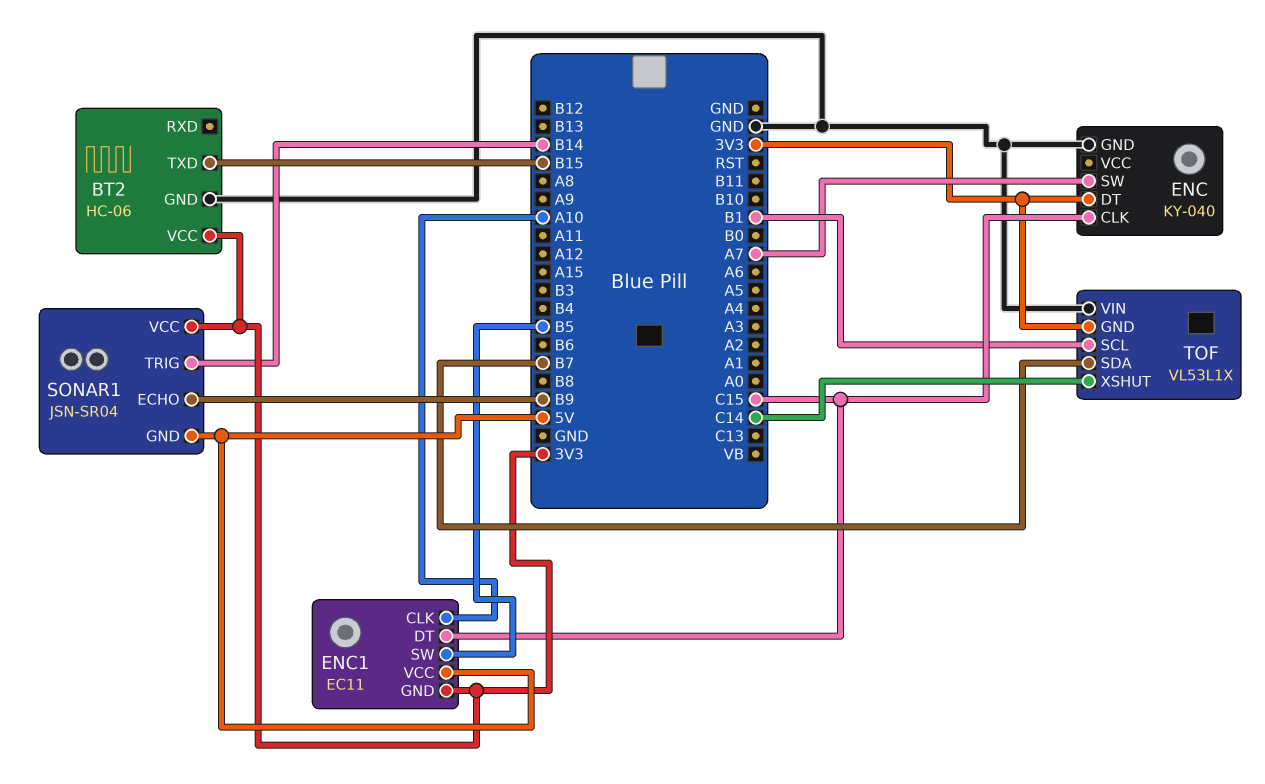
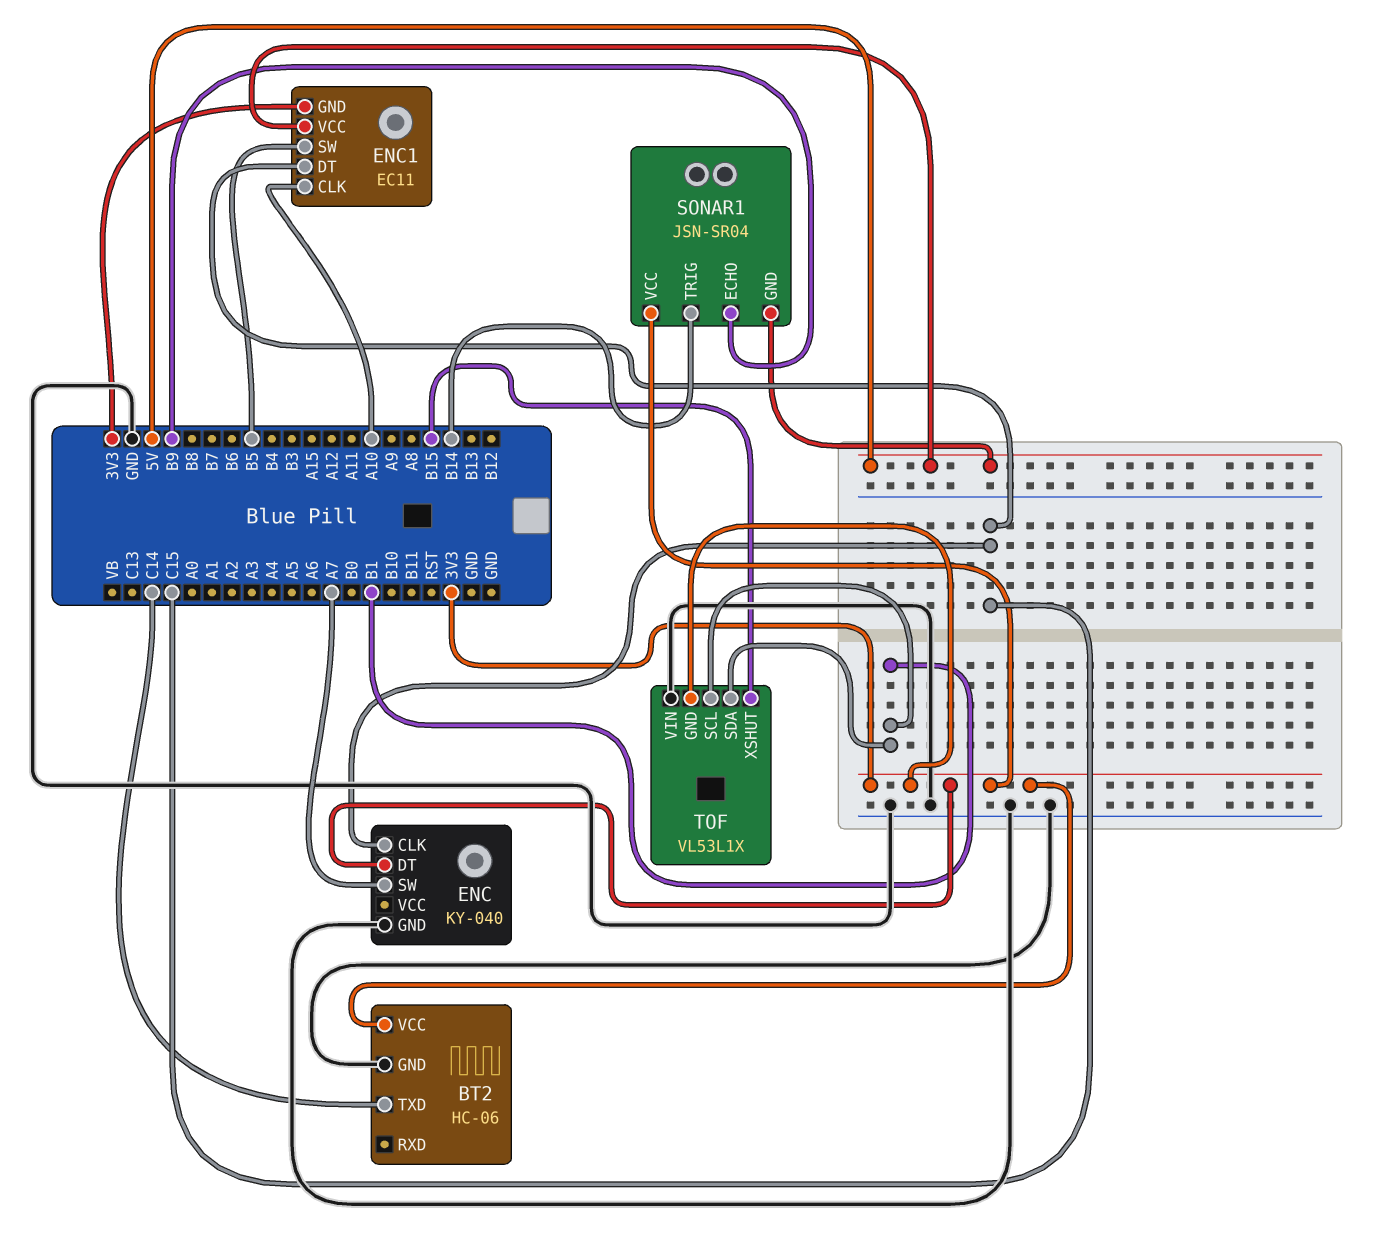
BT2 pin TXD: B15 -> C14
TOF pin SDA: B7 -> B1
TOF pin XSHUT: C14 -> B15

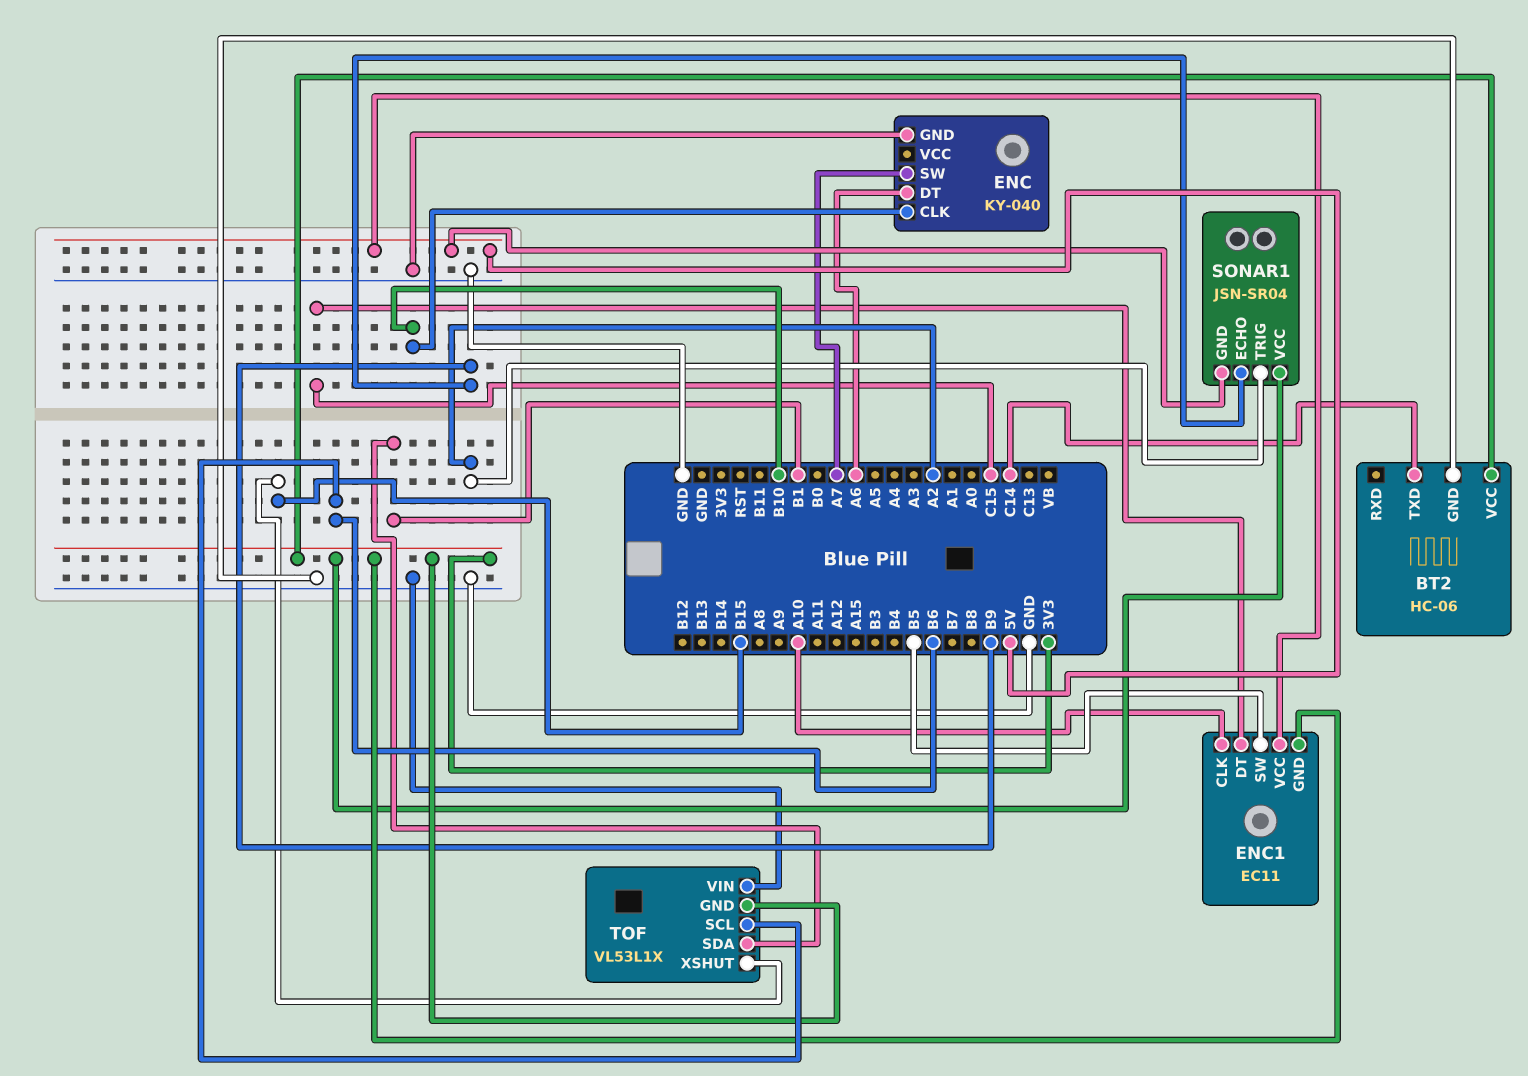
ENC pin CLK: C15 -> B10
ENC pin DT: 3V3 -> A6
SONAR1 pin TRIG: B14 -> A2
TOF pin SCL: B1 -> B6

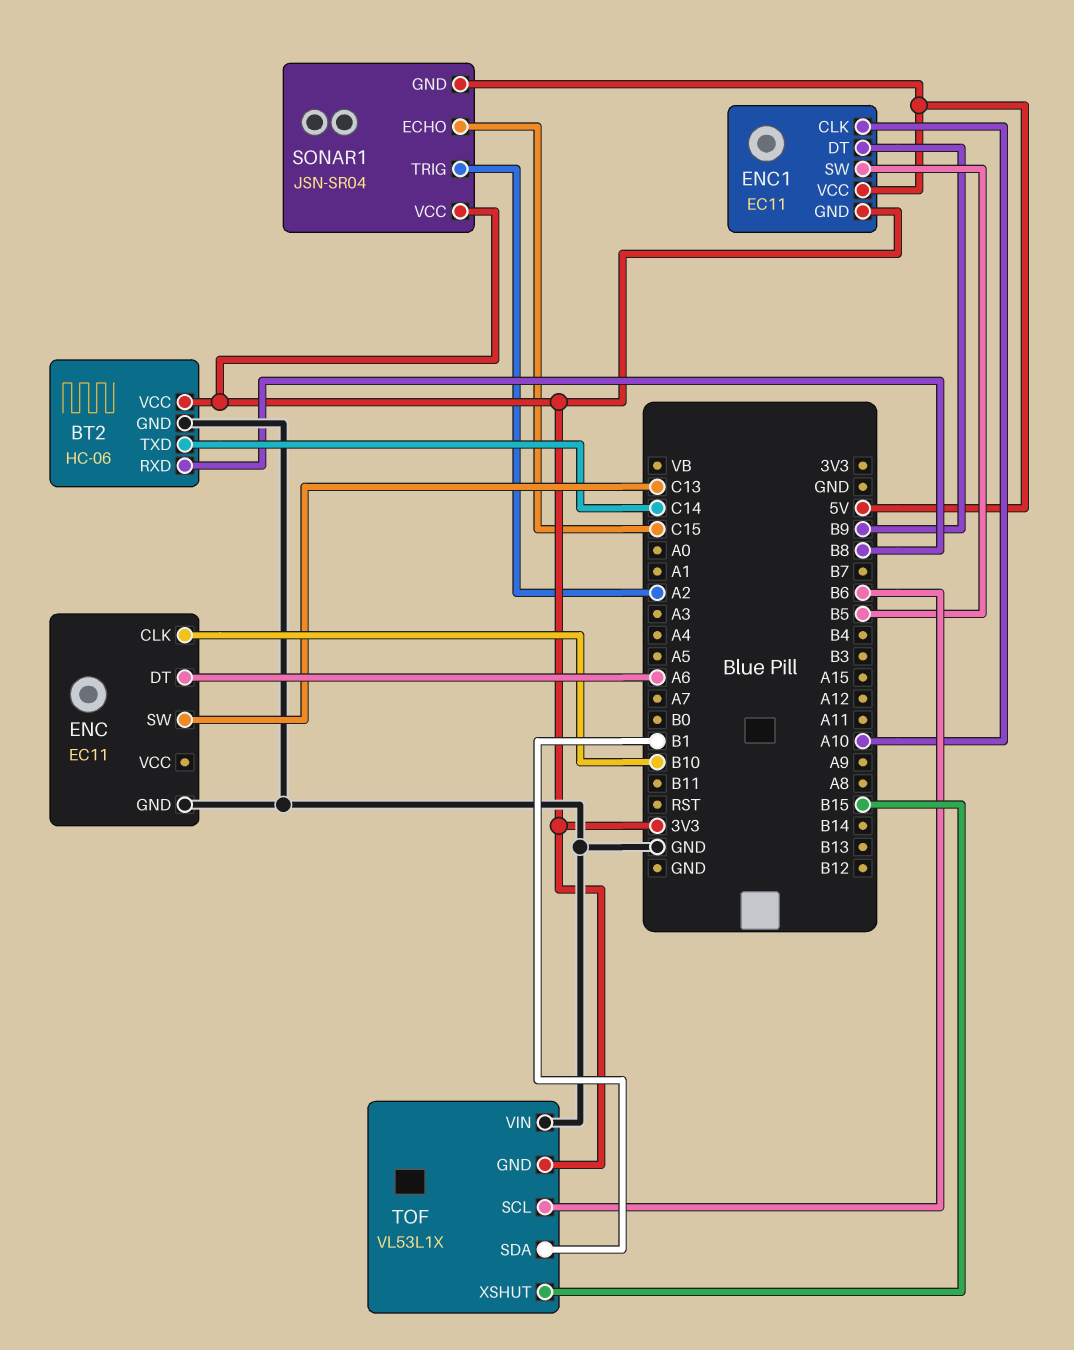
BT2 pin RXD: none -> B8
ENC: KY-040 -> EC11
ENC pin SW: A7 -> C13
ENC1 pin DT: C15 -> B9
SONAR1 pin ECHO: B9 -> C15

